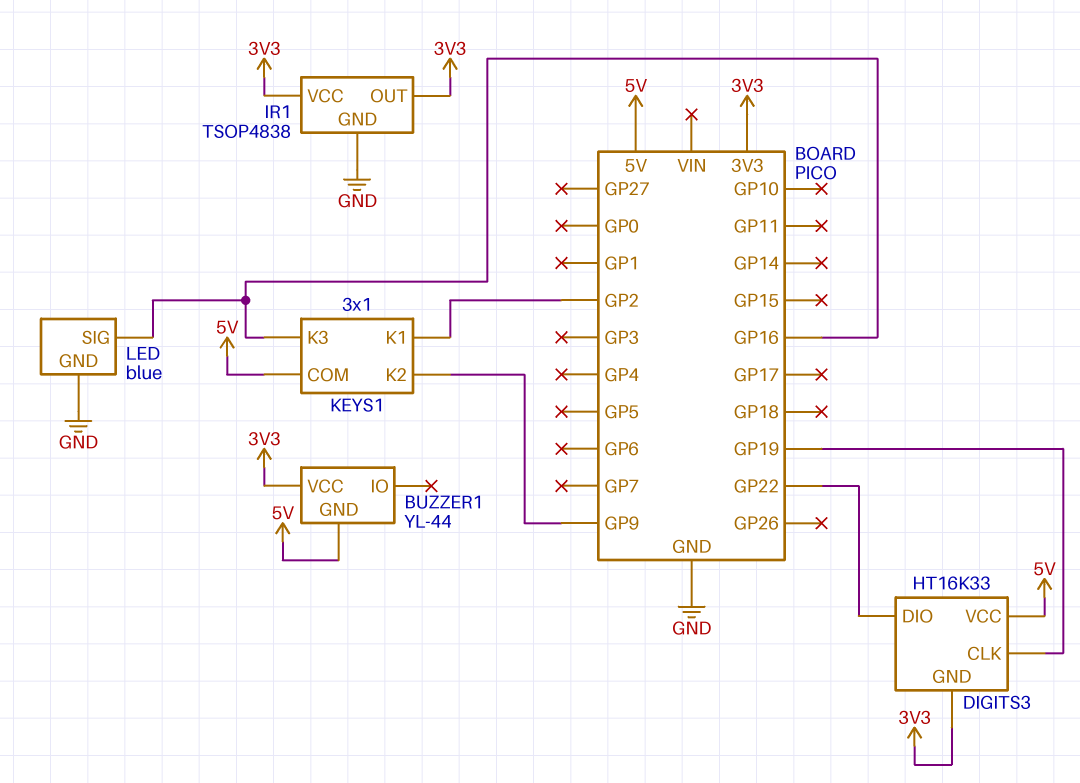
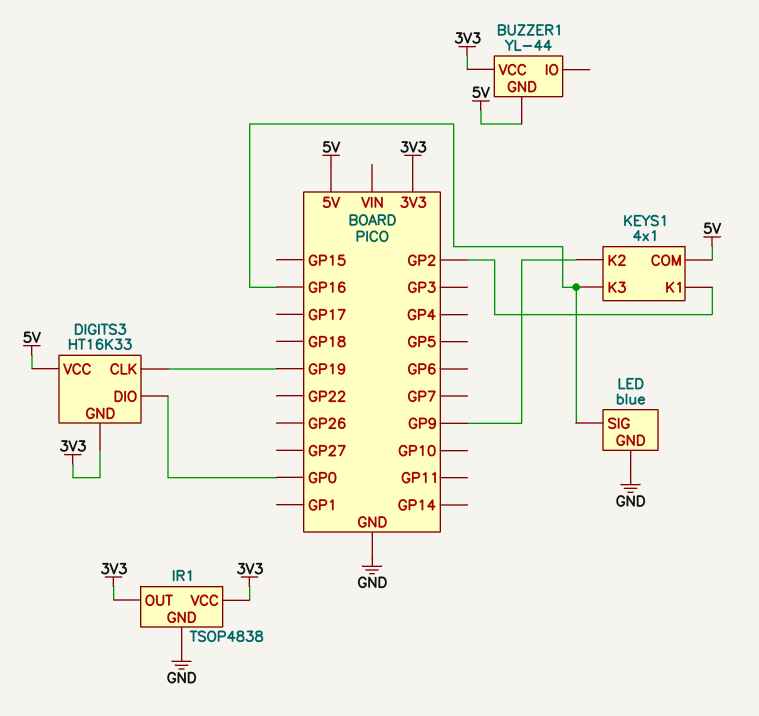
DIGITS3 pin DIO: GP22 -> GP0
KEYS1: 3x1 -> 4x1

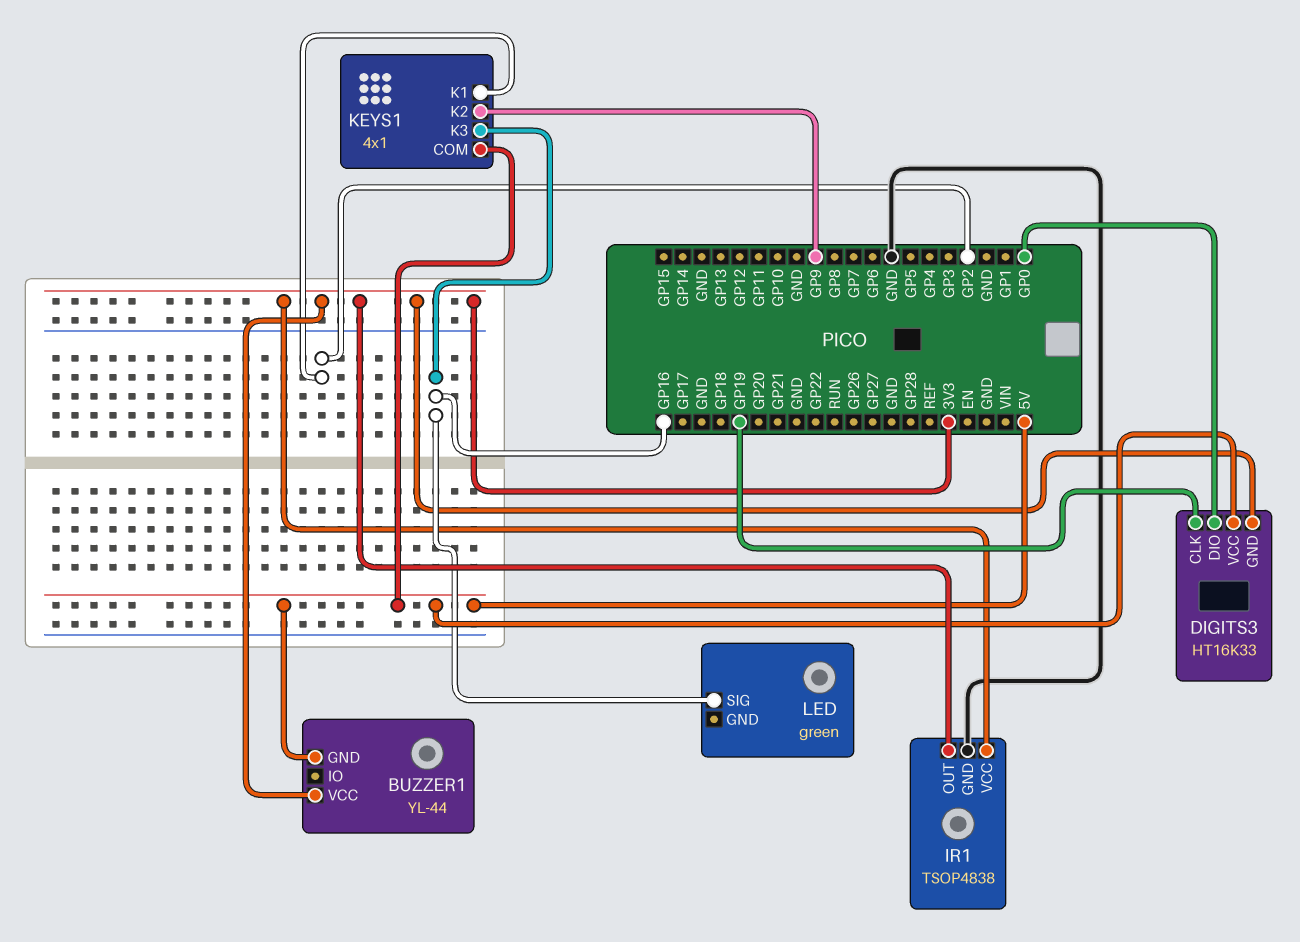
LED: blue -> green
LED pin GND: GND -> none

